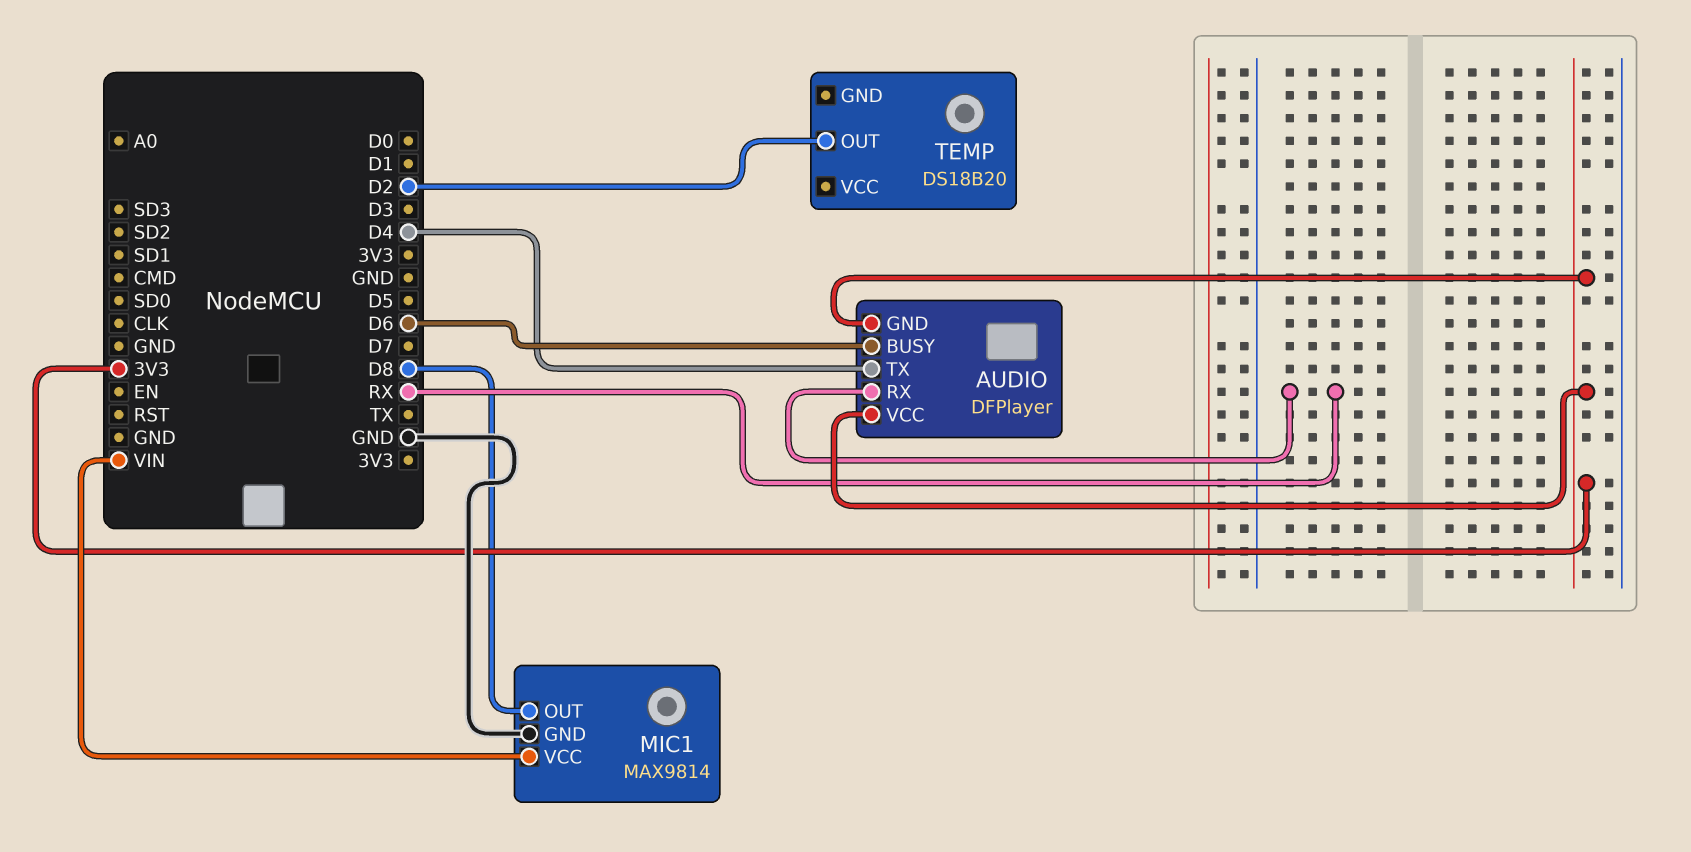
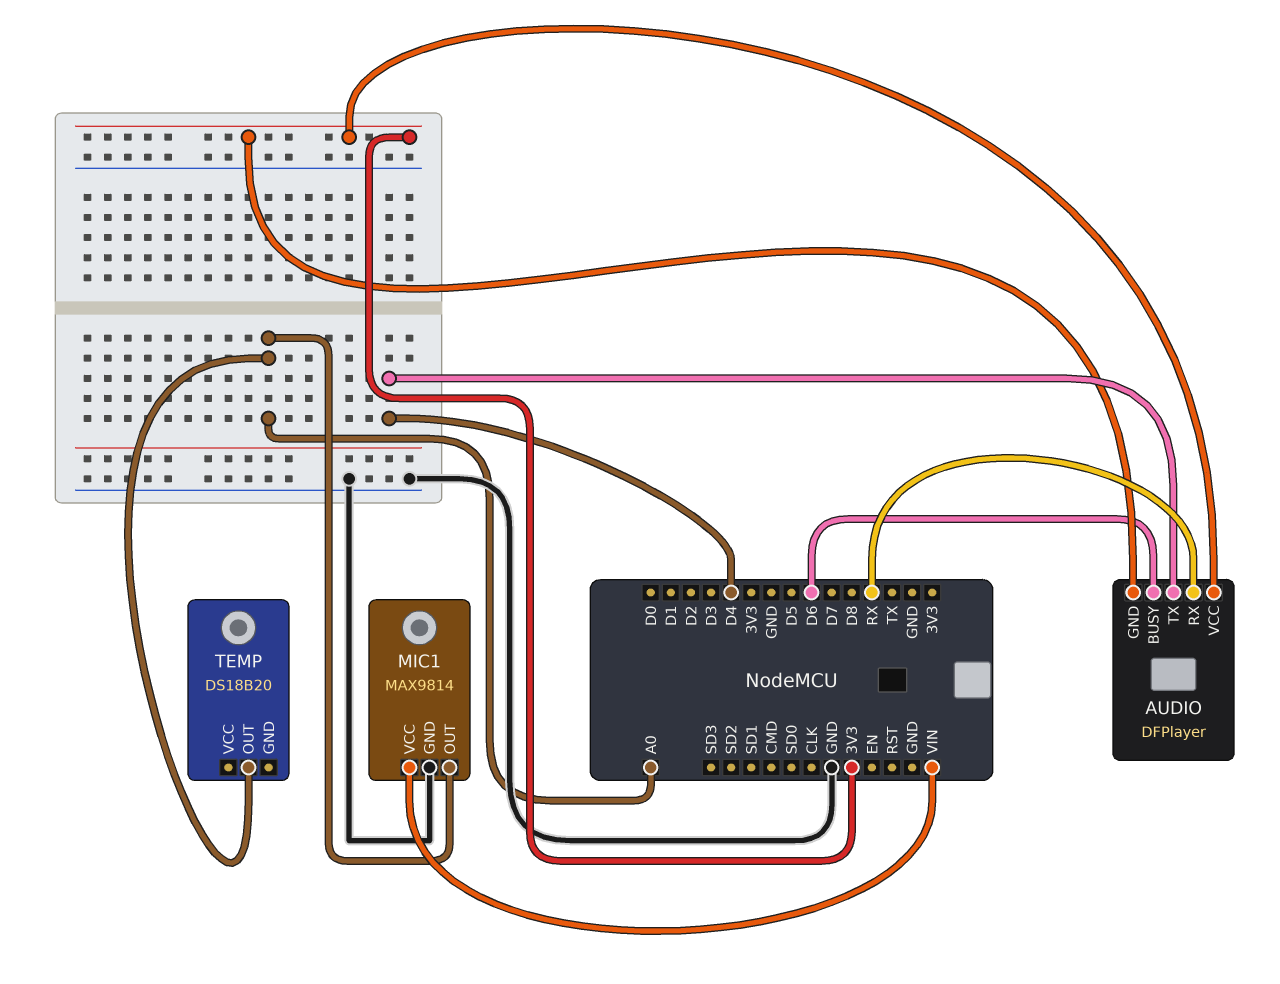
MIC1 pin OUT: D8 -> A0
TEMP pin OUT: D2 -> A0

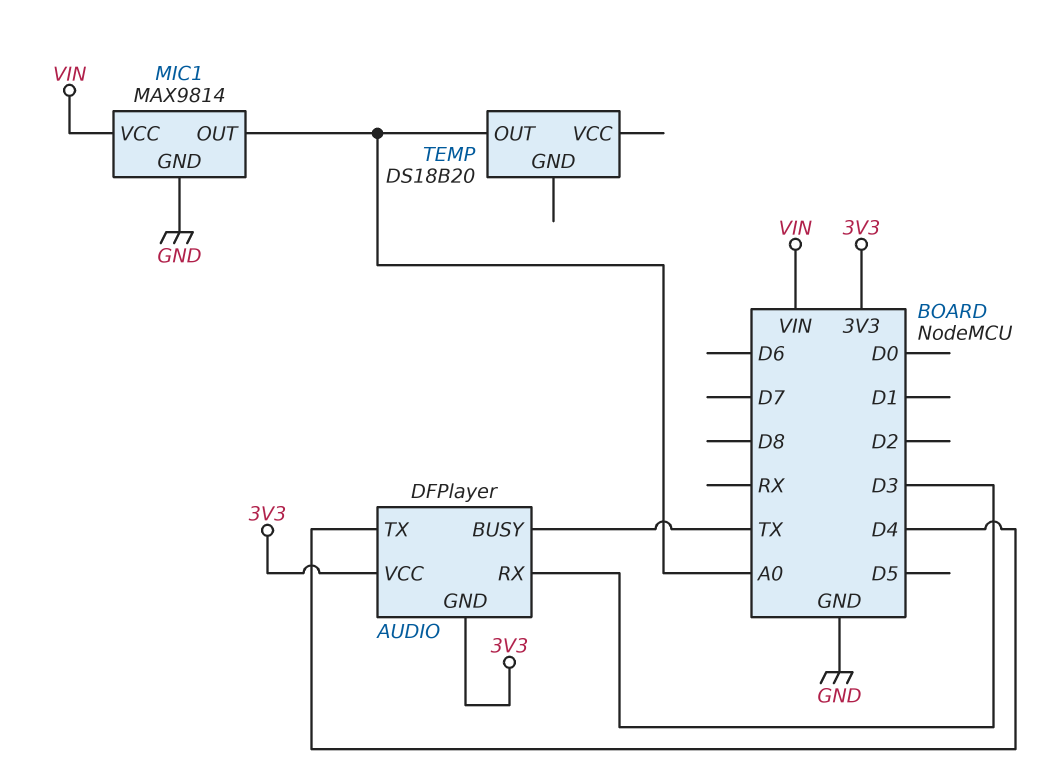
AUDIO pin BUSY: D6 -> TX
AUDIO pin RX: RX -> D3

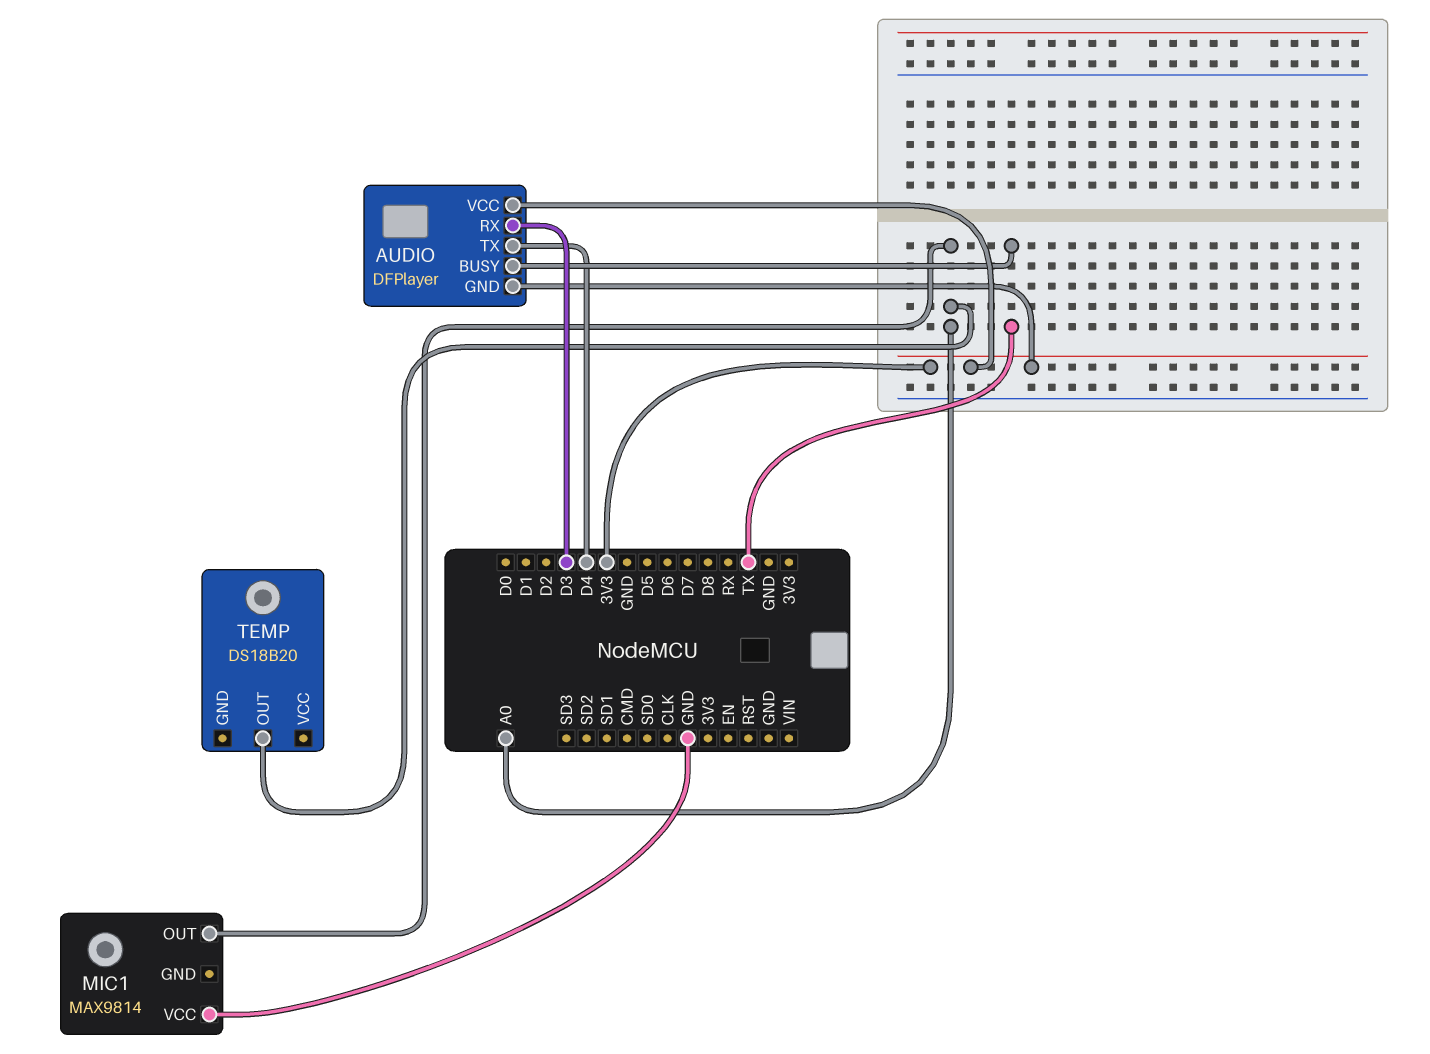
MIC1 pin GND: GND -> none
MIC1 pin VCC: VIN -> GND

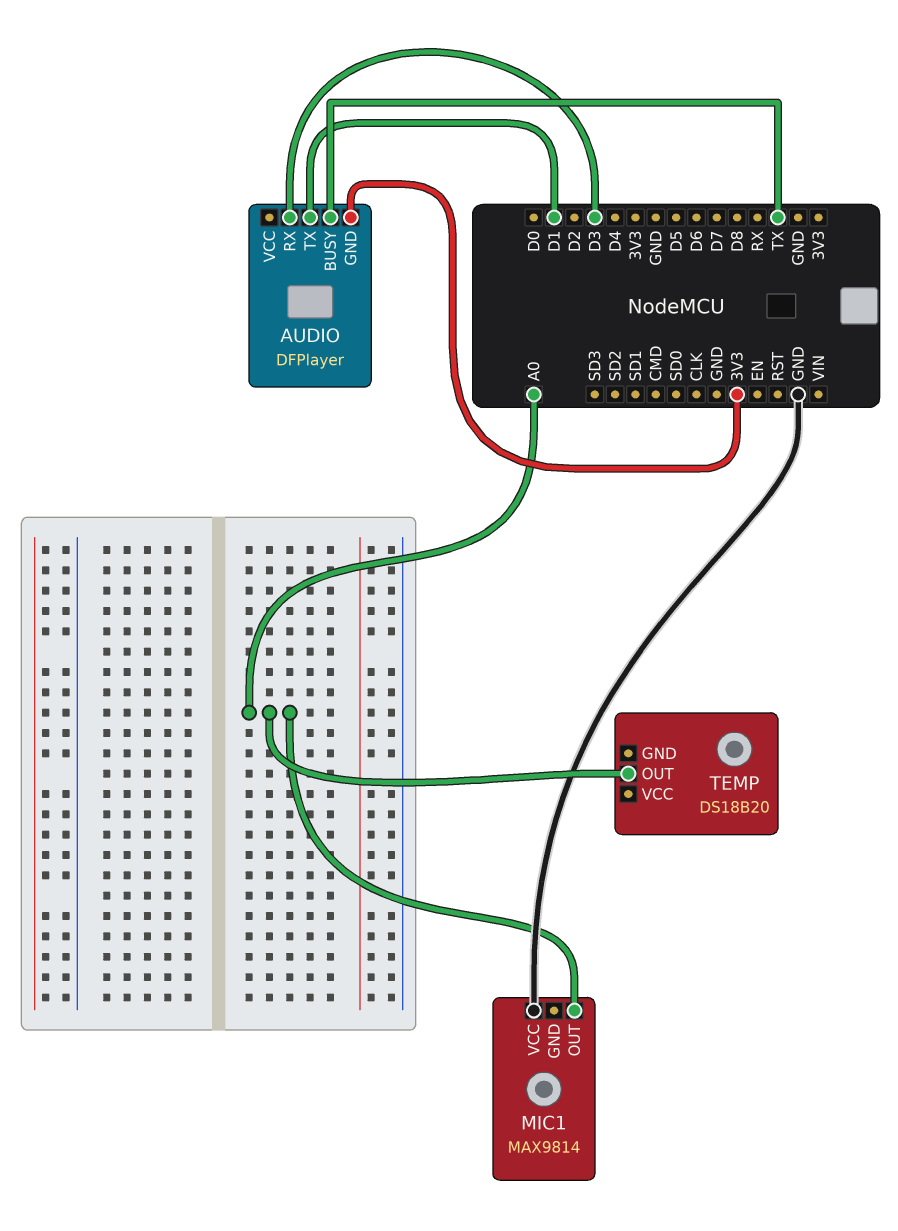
AUDIO pin TX: D4 -> D1
AUDIO pin VCC: 3V3 -> none

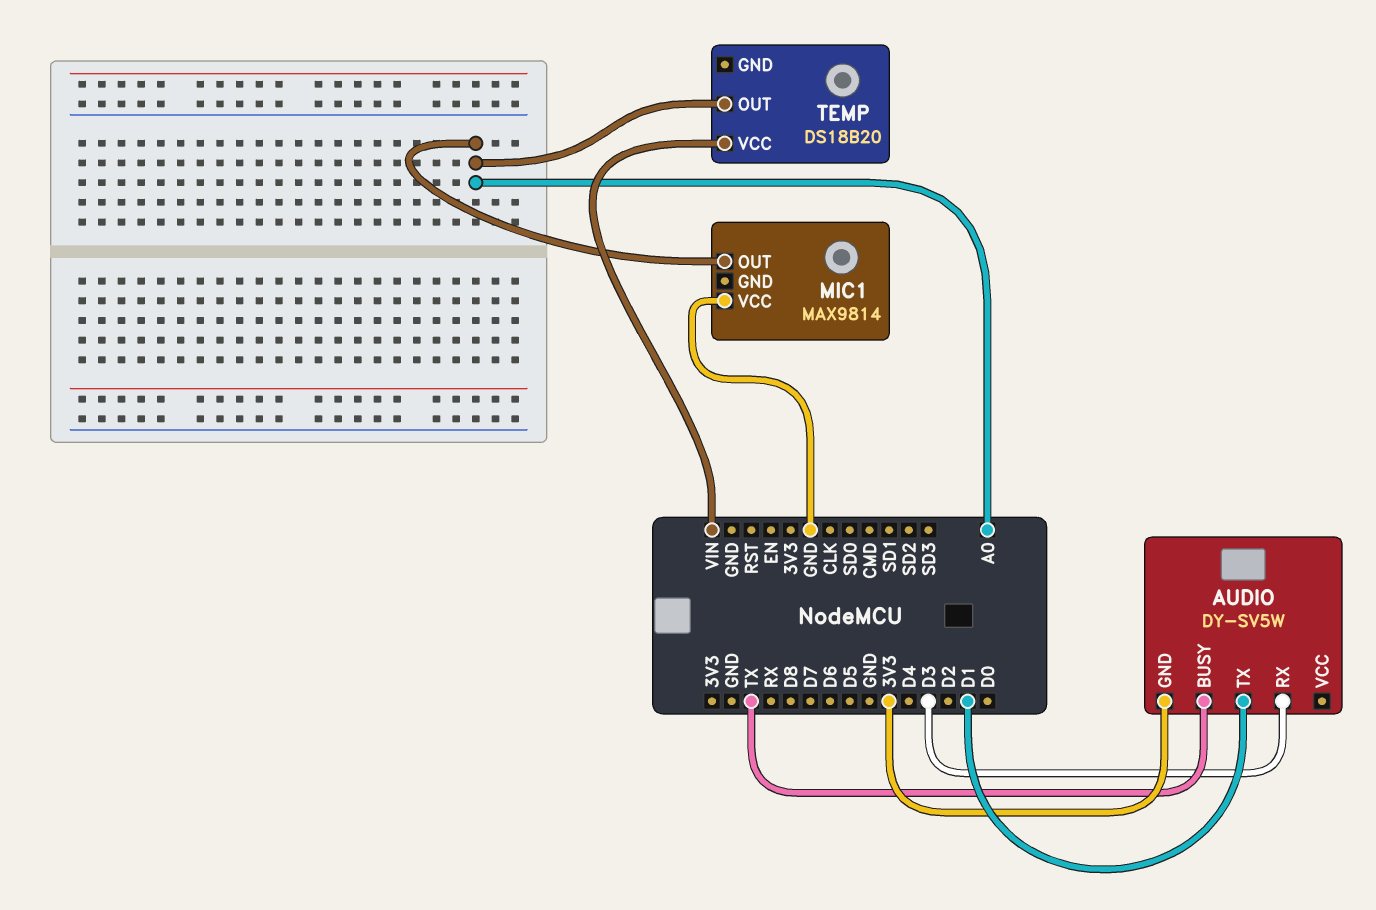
AUDIO: DFPlayer -> DY-SV5W
TEMP pin VCC: none -> VIN

